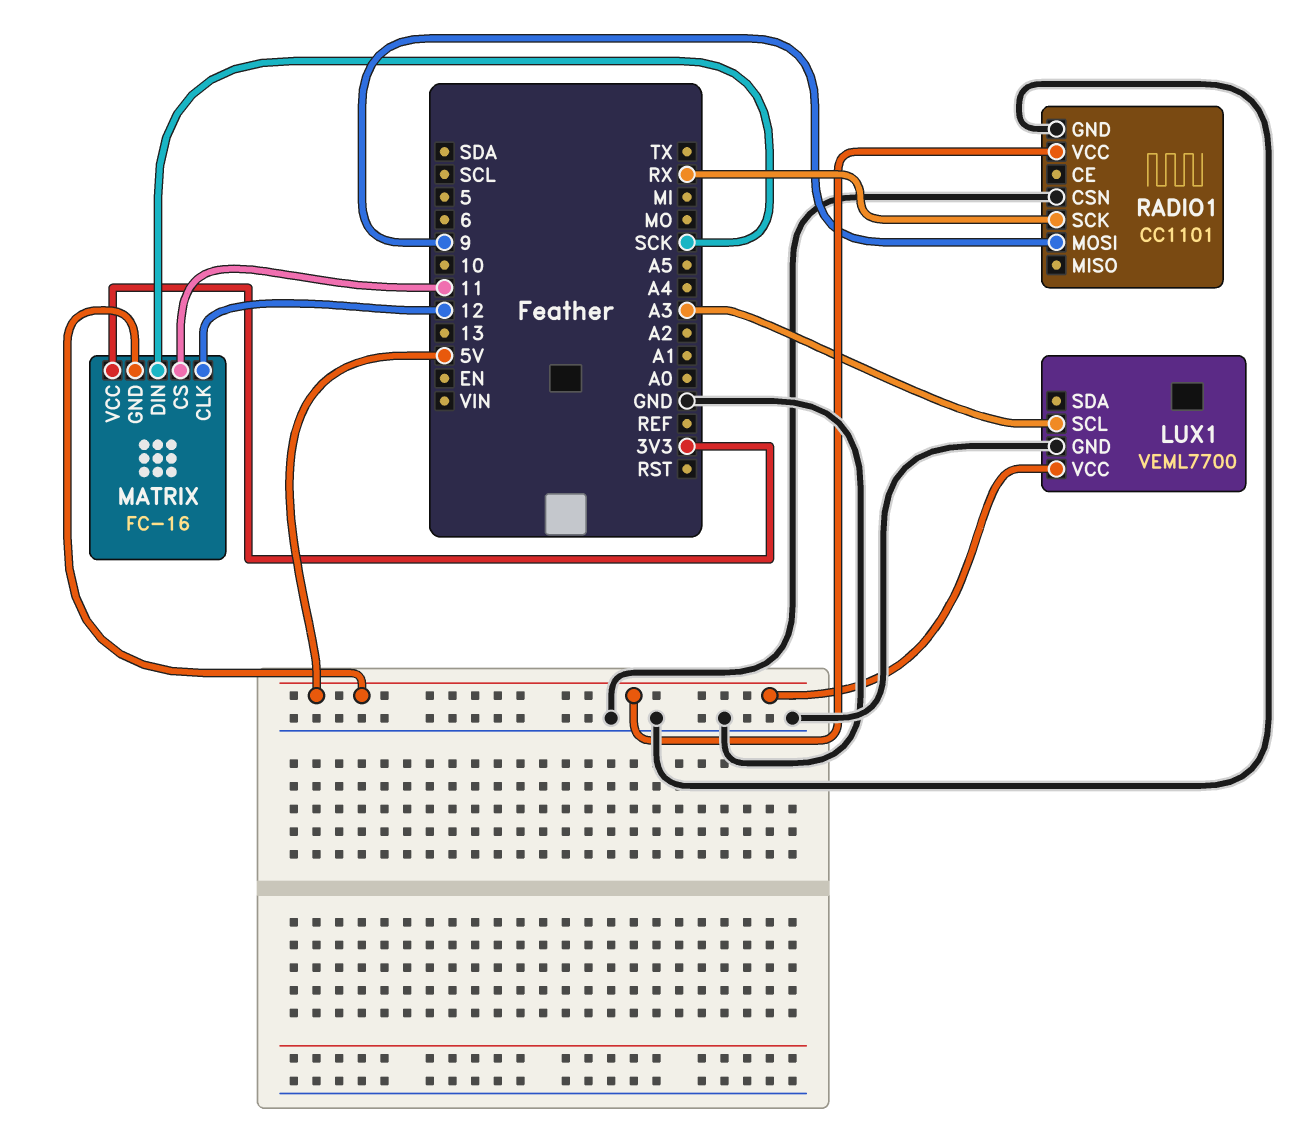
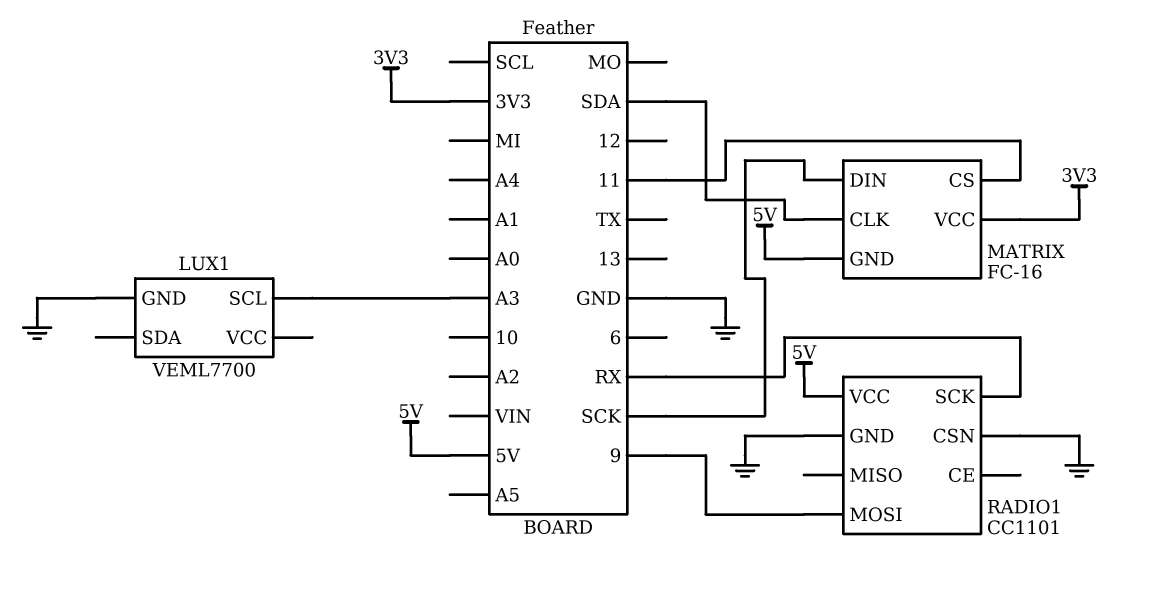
LUX1 pin VCC: 5V -> none
MATRIX pin CLK: 12 -> SDA

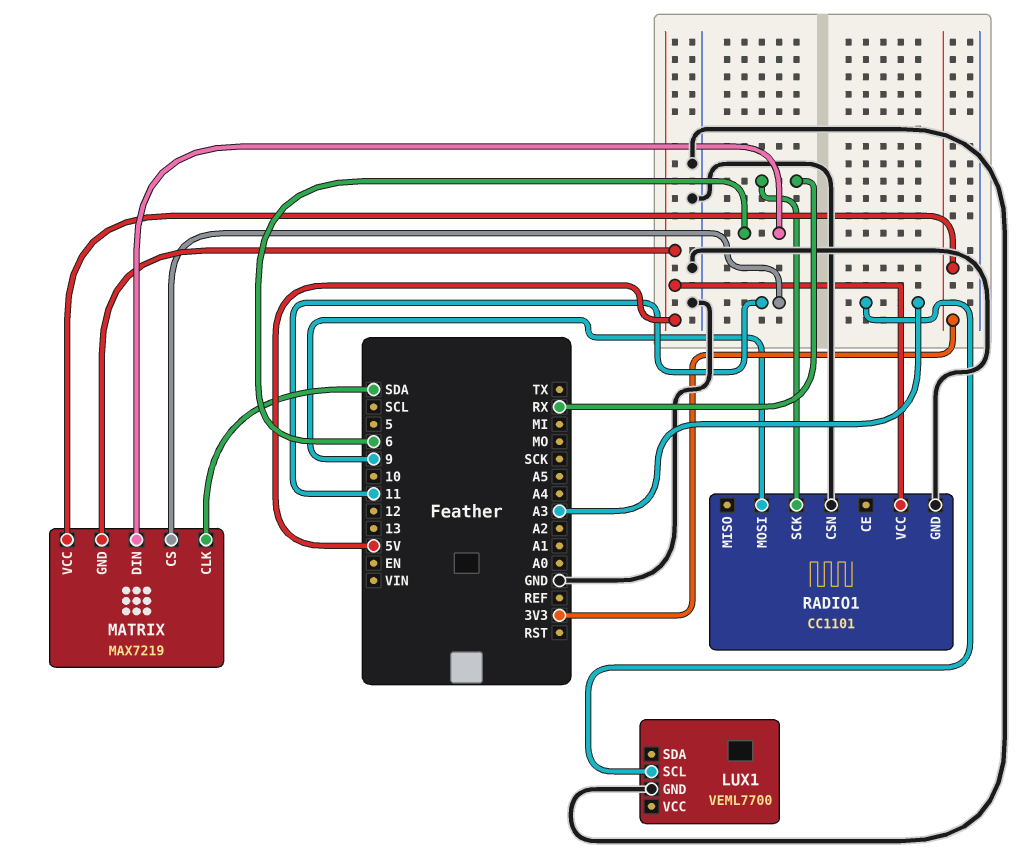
MATRIX: FC-16 -> MAX7219
MATRIX pin DIN: SCK -> 6

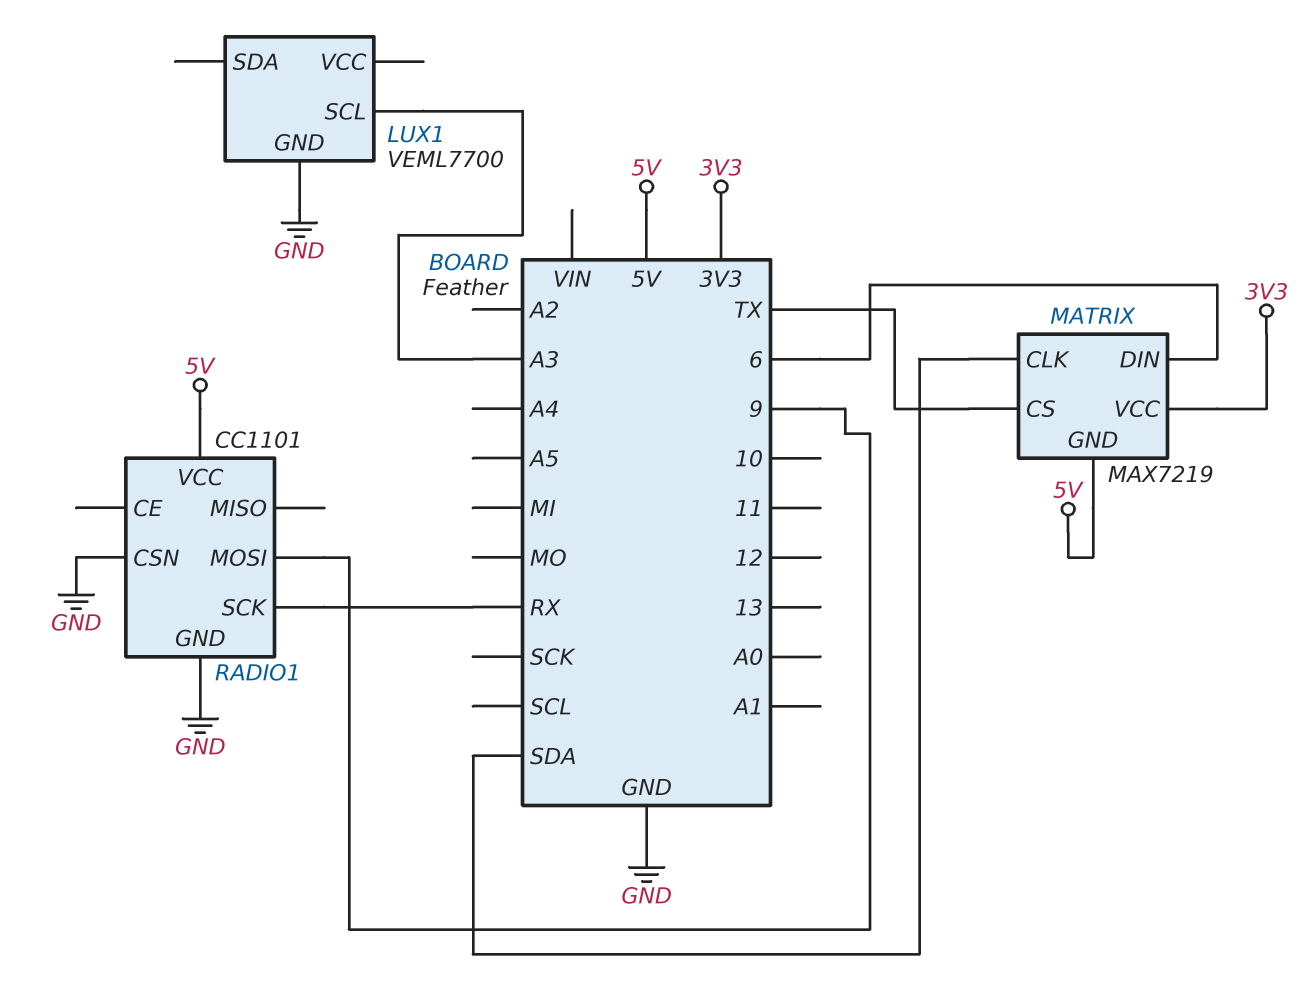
MATRIX pin CS: 11 -> TX

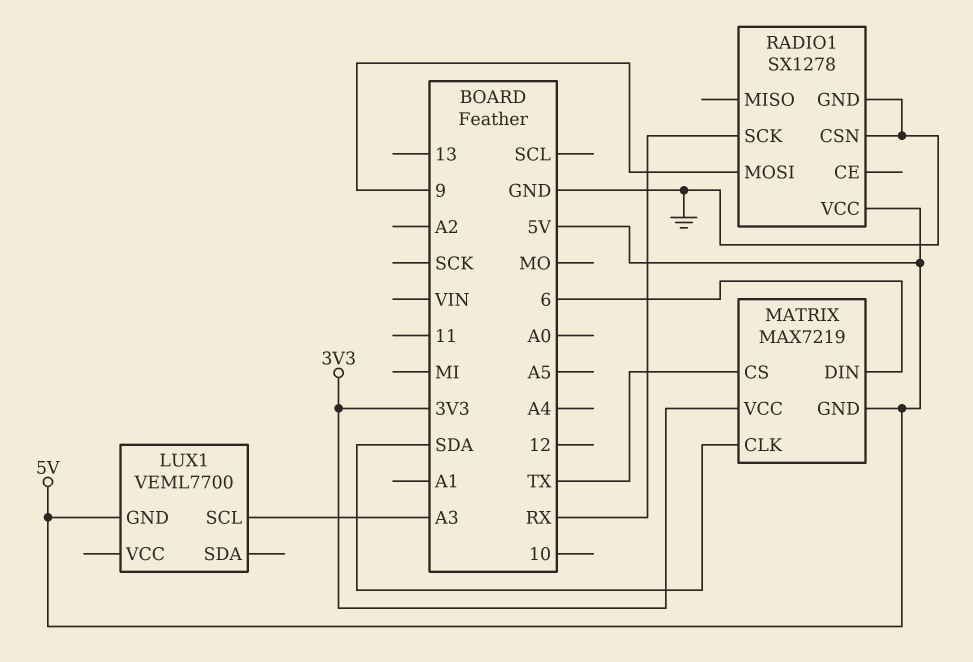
LUX1 pin GND: GND -> 5V
RADIO1: CC1101 -> SX1278

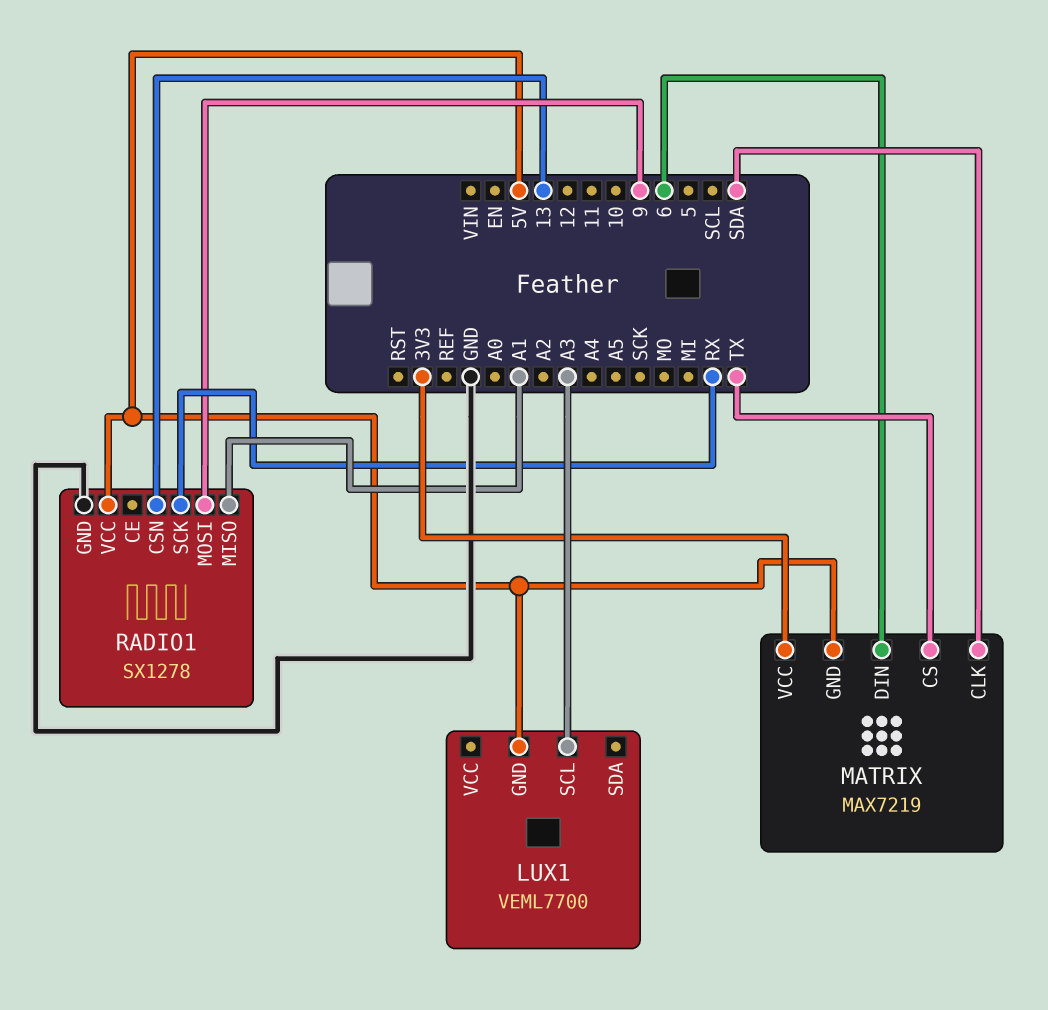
RADIO1 pin CSN: GND -> 13
RADIO1 pin MISO: none -> A1

